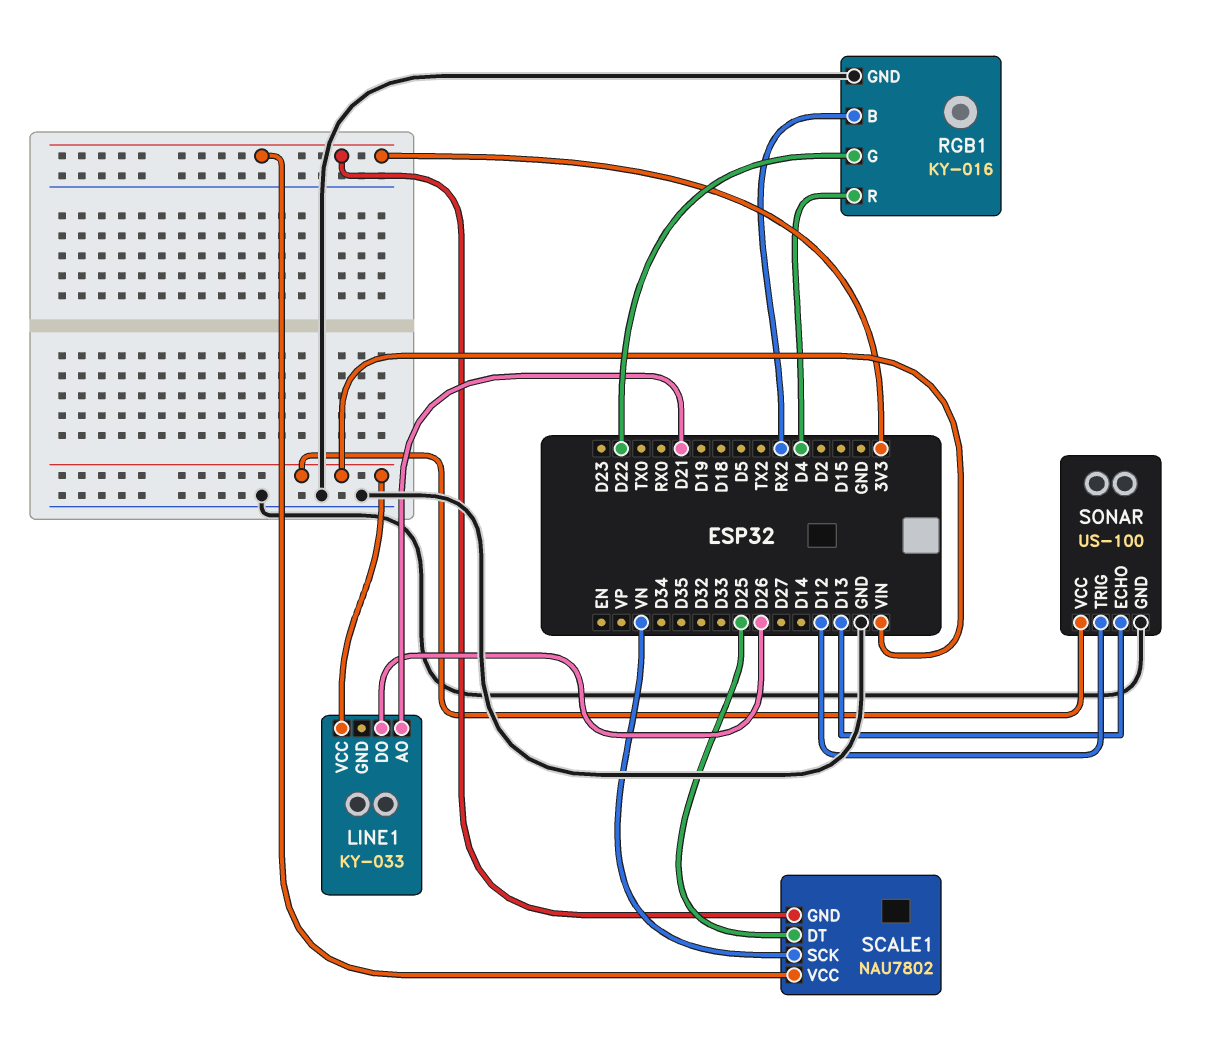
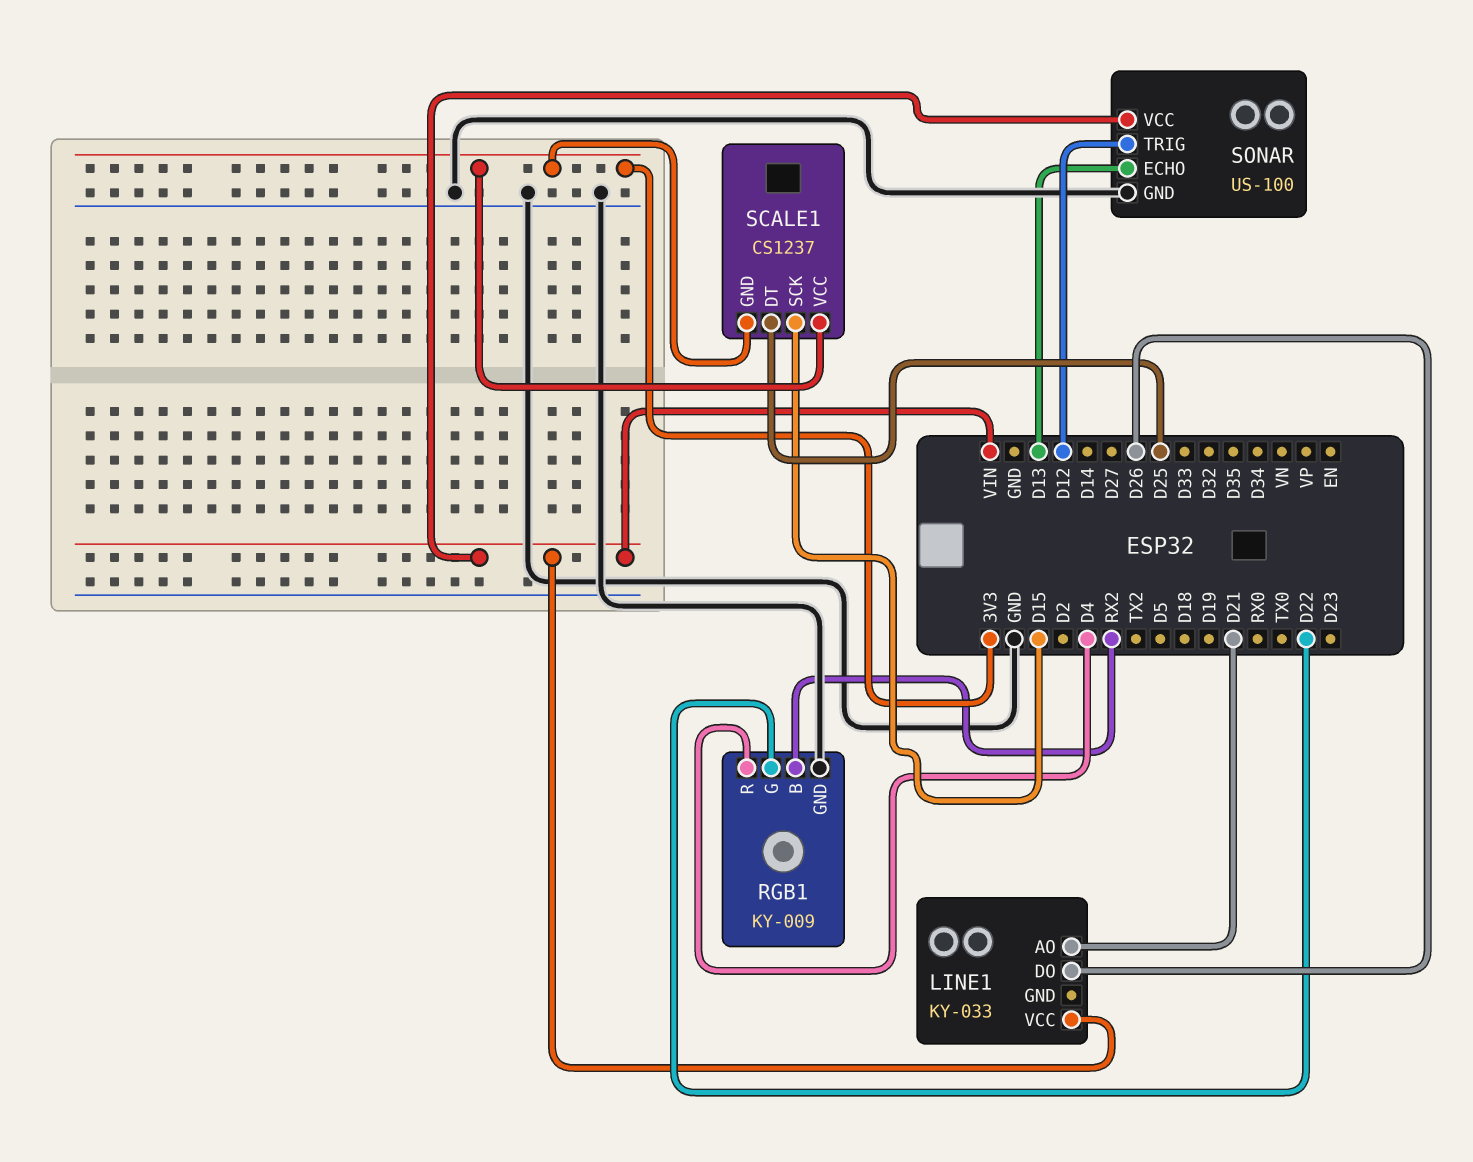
RGB1: KY-016 -> KY-009
SCALE1: NAU7802 -> CS1237
SCALE1 pin SCK: VN -> D15

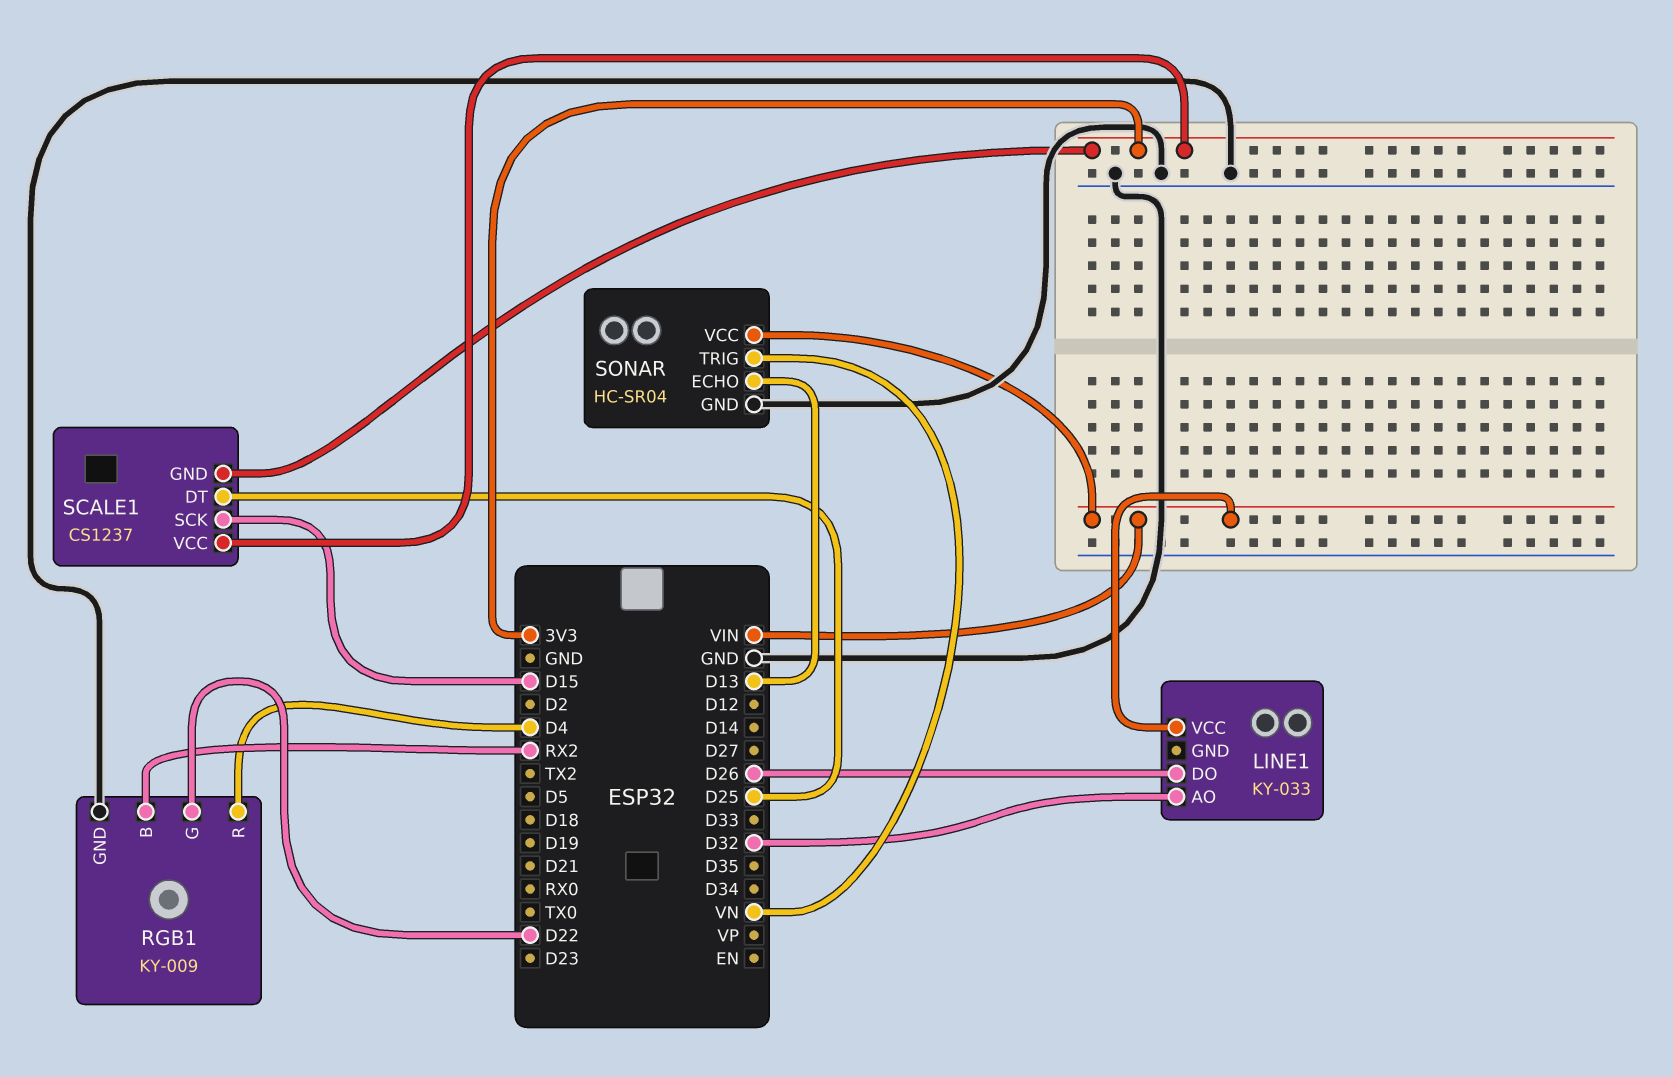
LINE1 pin AO: D21 -> D32
SONAR: US-100 -> HC-SR04
SONAR pin TRIG: D12 -> VN

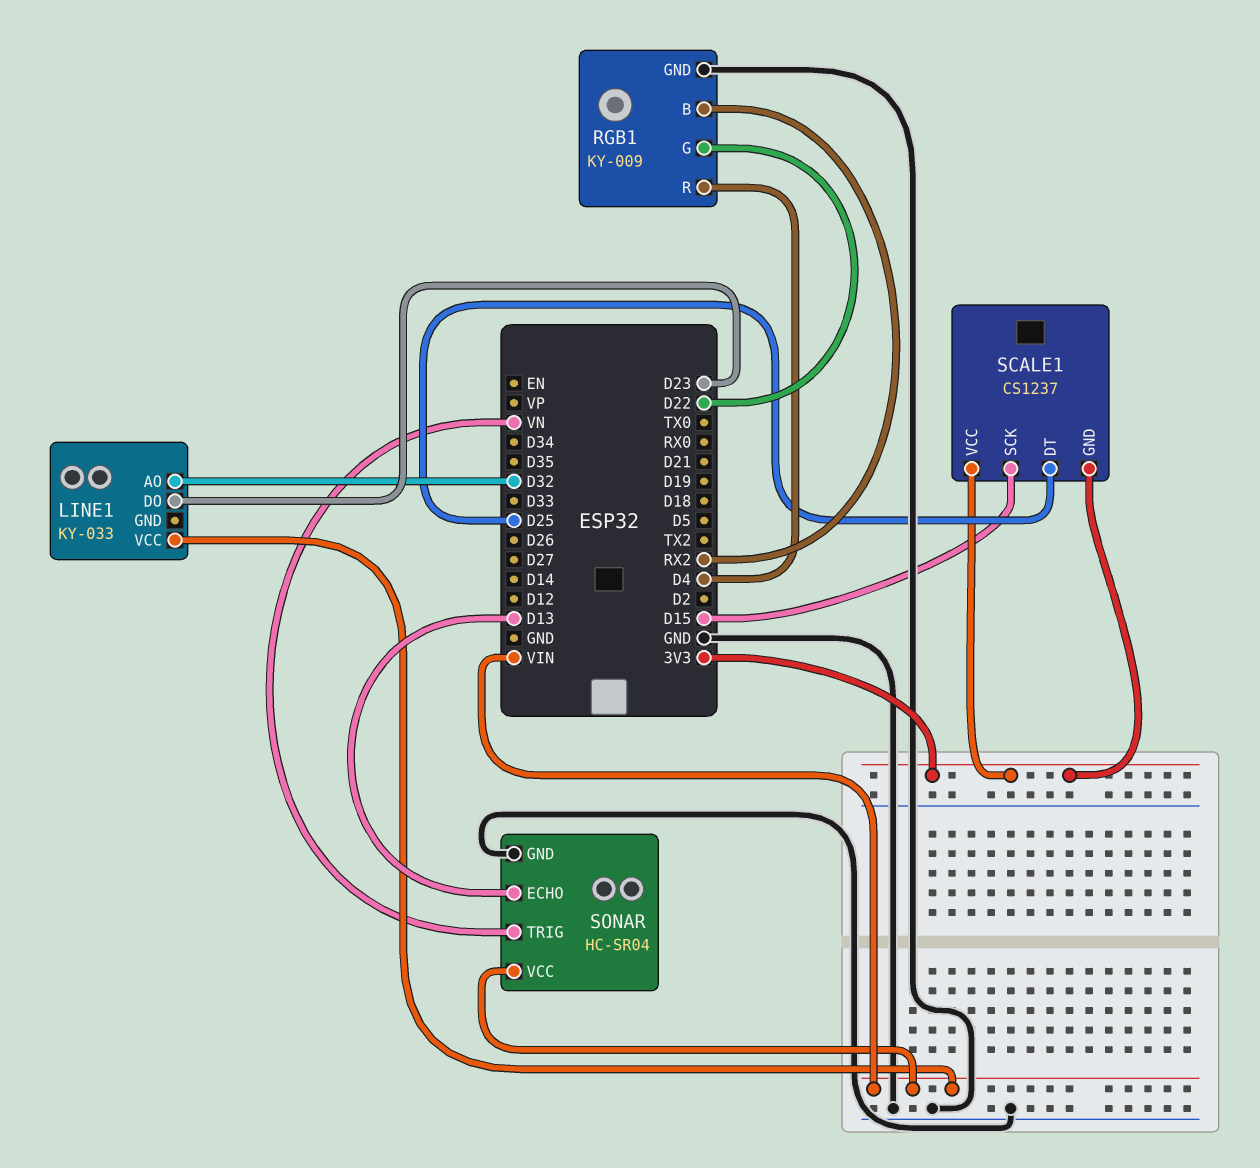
LINE1 pin DO: D26 -> D23

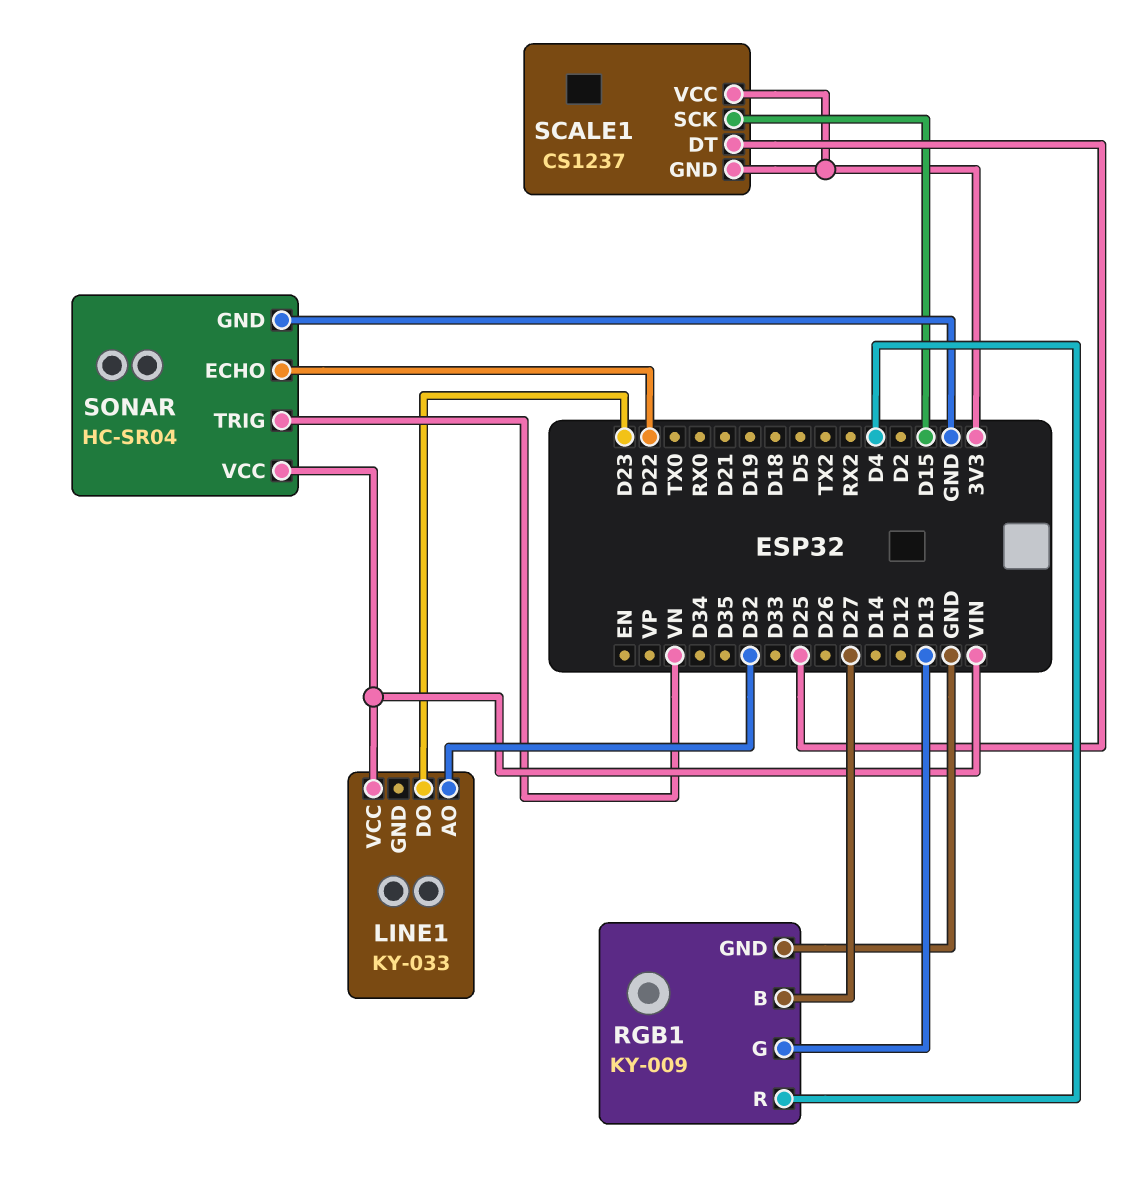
RGB1 pin B: RX2 -> D27
RGB1 pin G: D22 -> D13
SONAR pin ECHO: D13 -> D22

